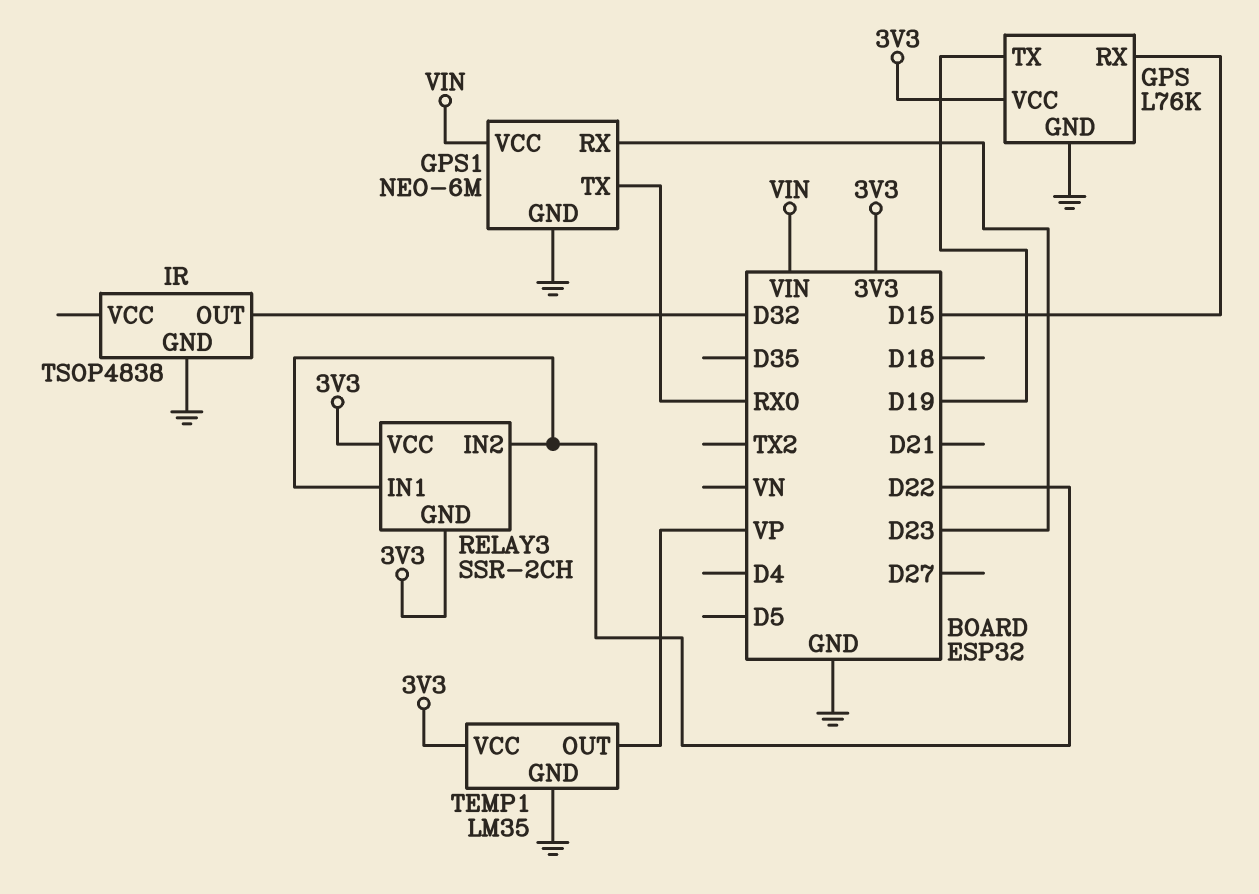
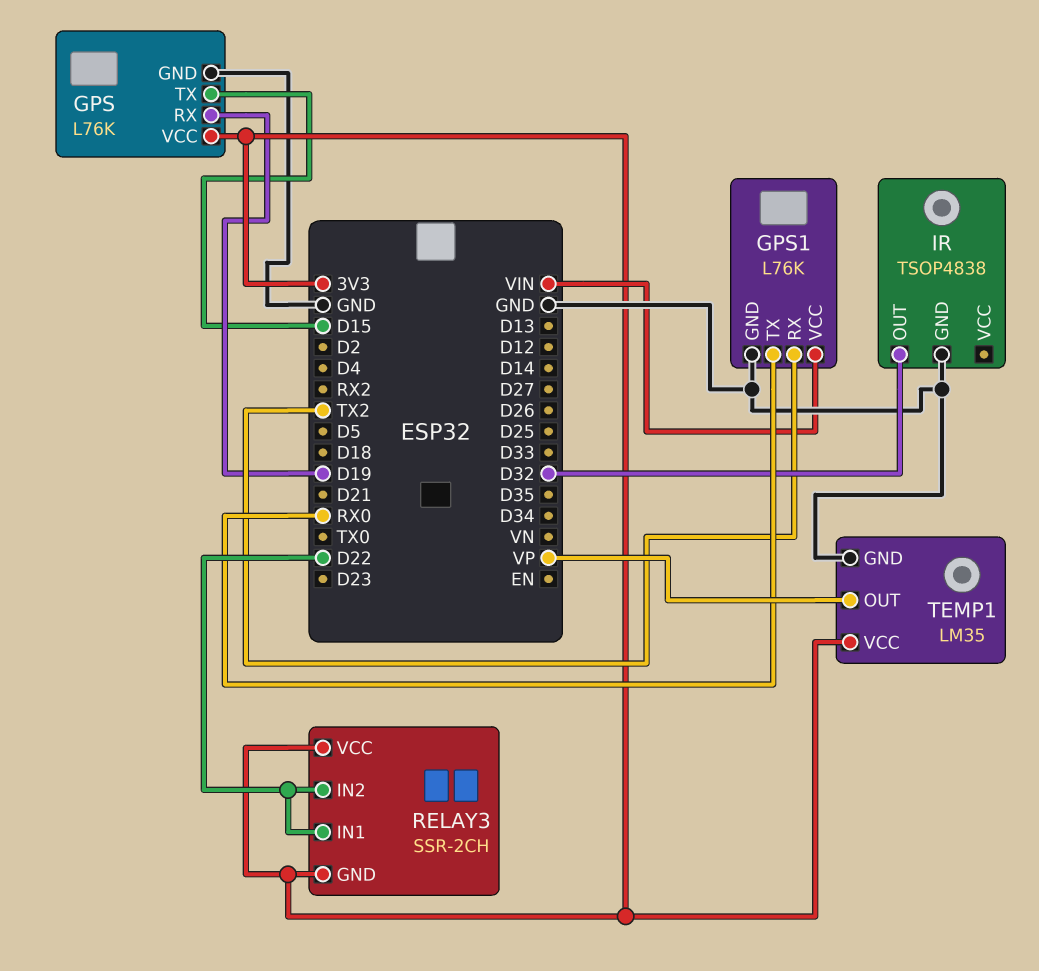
GPS pin RX: D15 -> D19
GPS pin TX: D19 -> D15
GPS1: NEO-6M -> L76K
GPS1 pin RX: D23 -> TX2

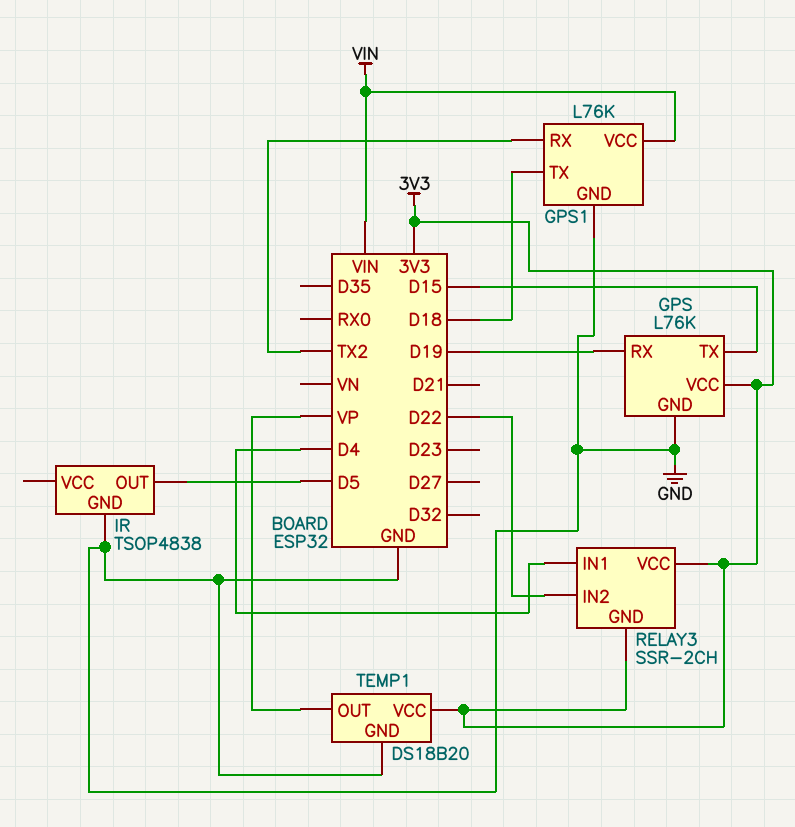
GPS1 pin TX: RX0 -> D18
IR pin OUT: D32 -> D5
RELAY3 pin IN1: D22 -> D4
TEMP1: LM35 -> DS18B20

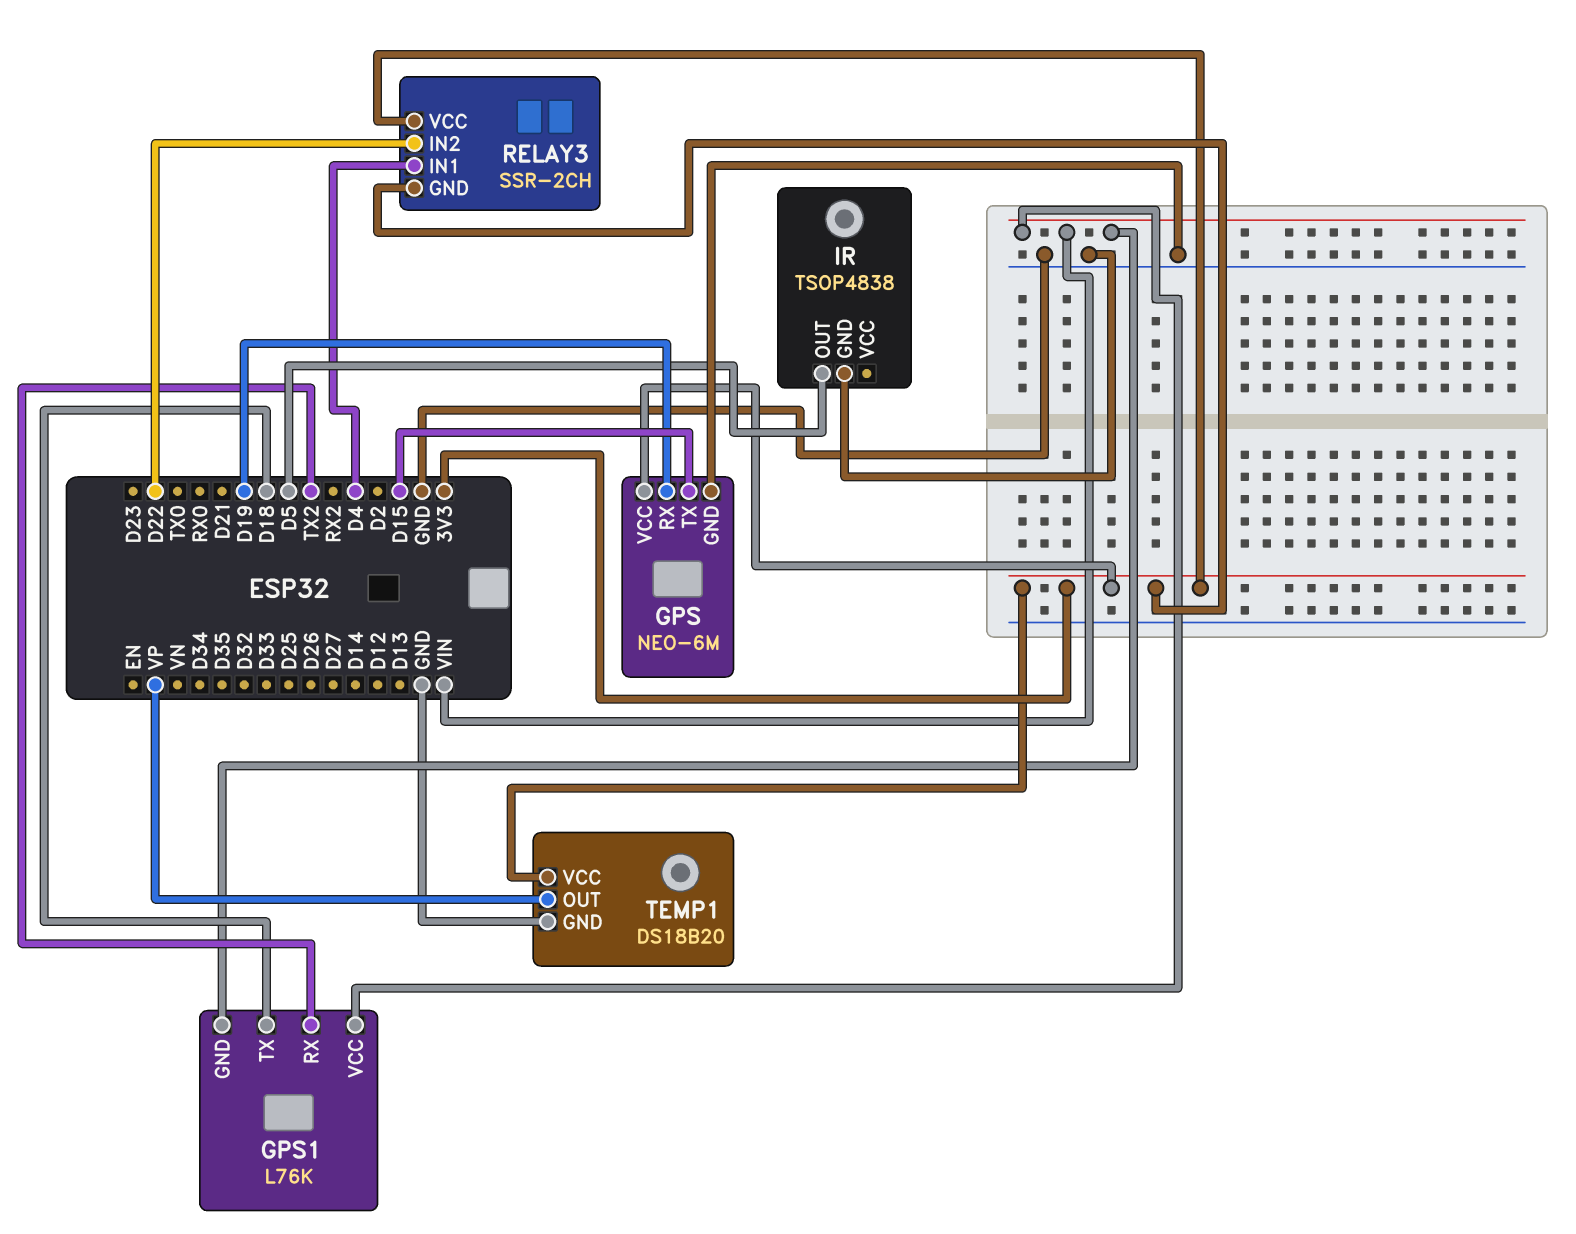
GPS: L76K -> NEO-6M
GPS1 pin GND: GND -> VIN

